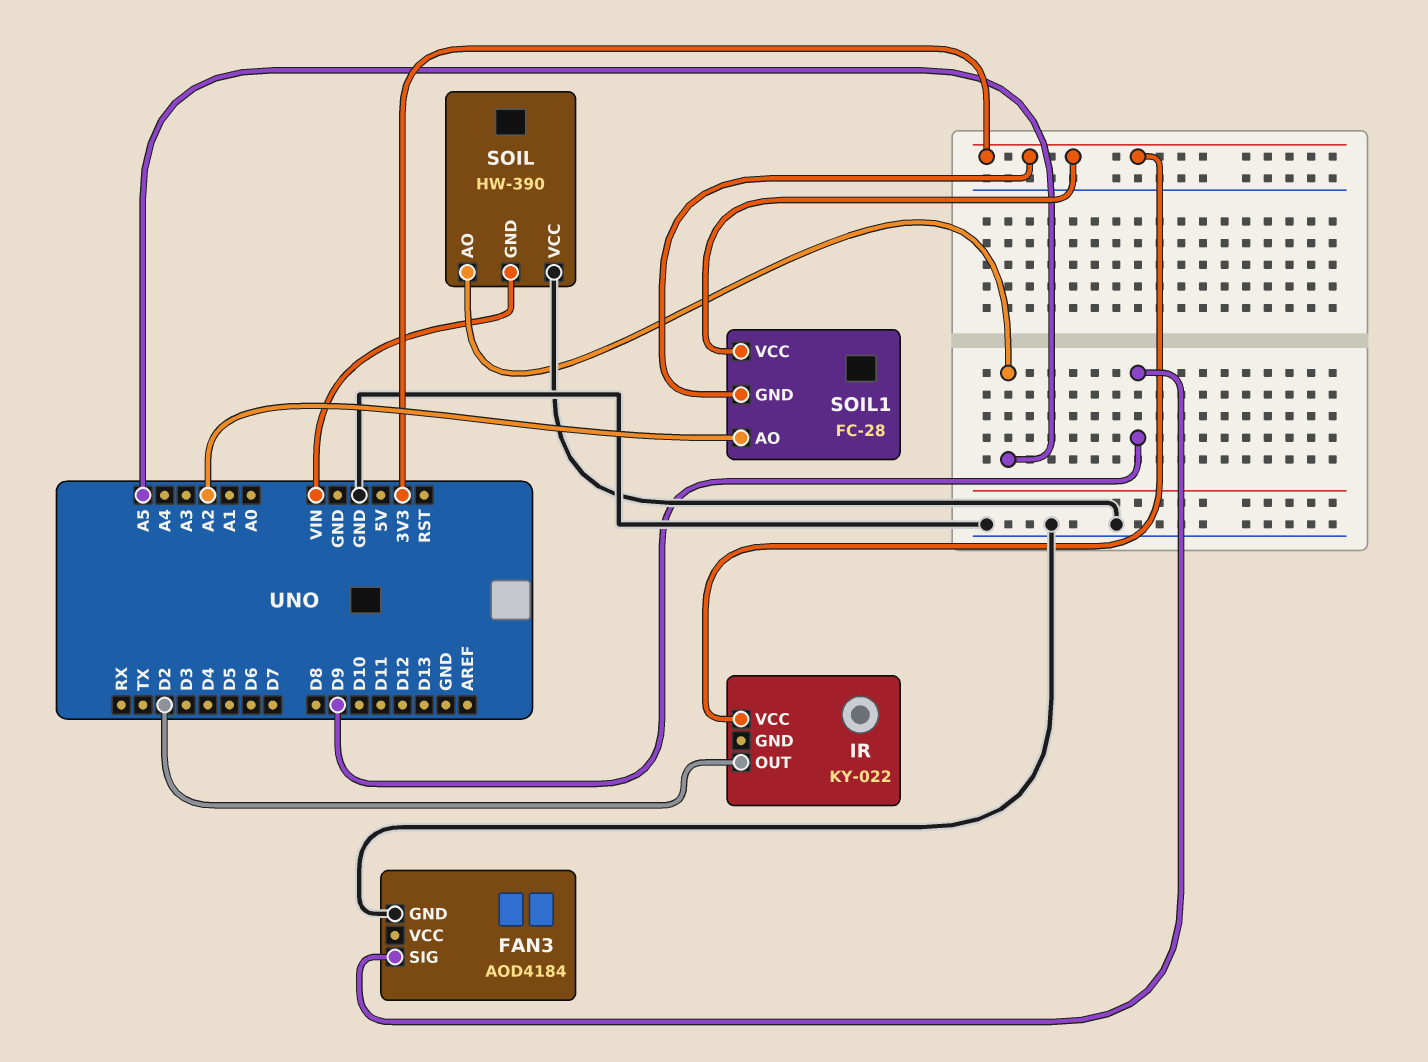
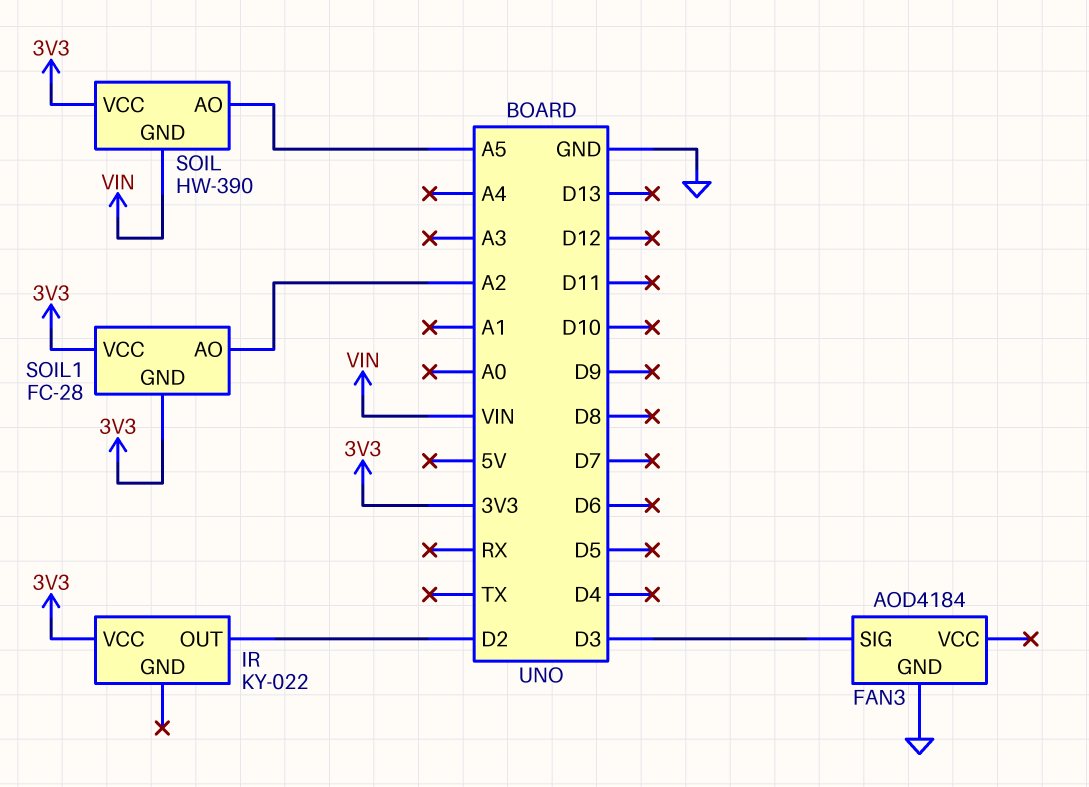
FAN3 pin SIG: D9 -> D3
SOIL pin VCC: GND -> 3V3

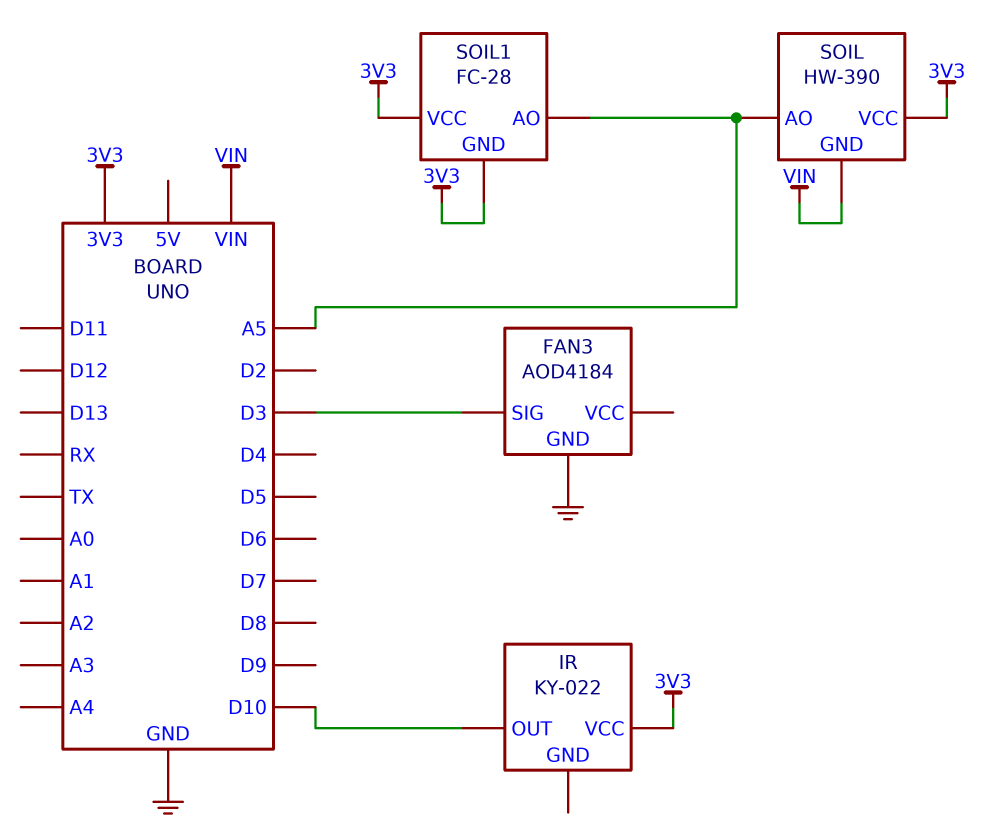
IR pin OUT: D2 -> D10
SOIL1 pin AO: A2 -> A5

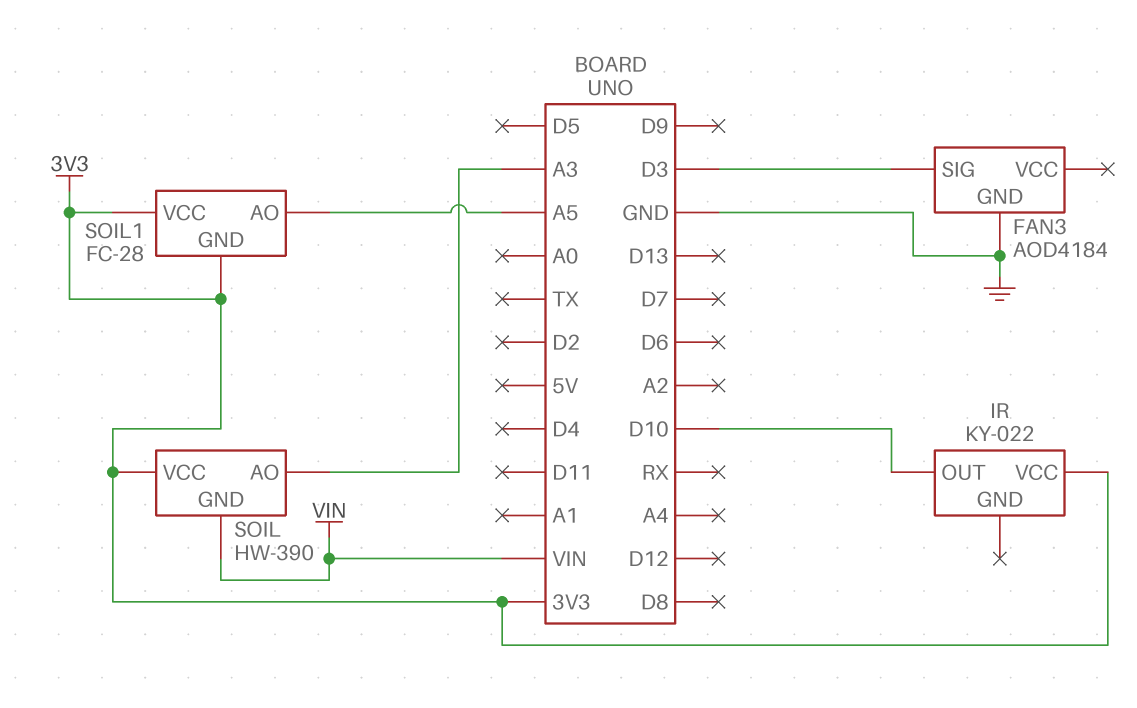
SOIL pin AO: A5 -> A3

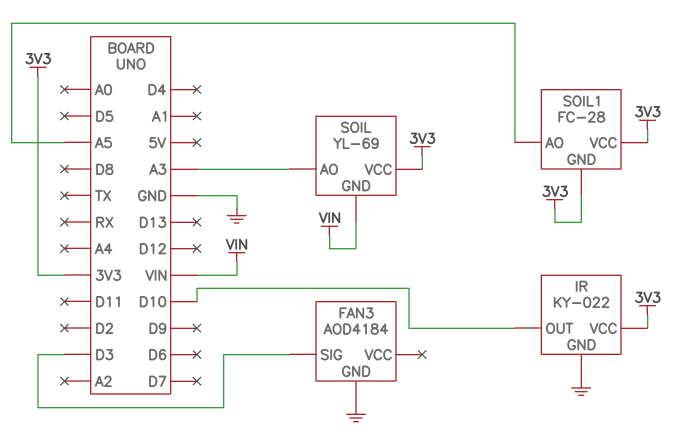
IR pin GND: none -> GND
SOIL: HW-390 -> YL-69

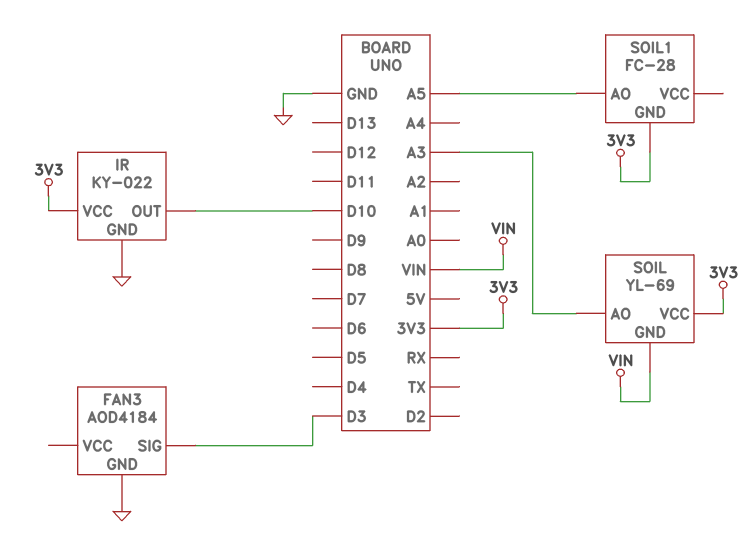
SOIL1 pin VCC: 3V3 -> none

